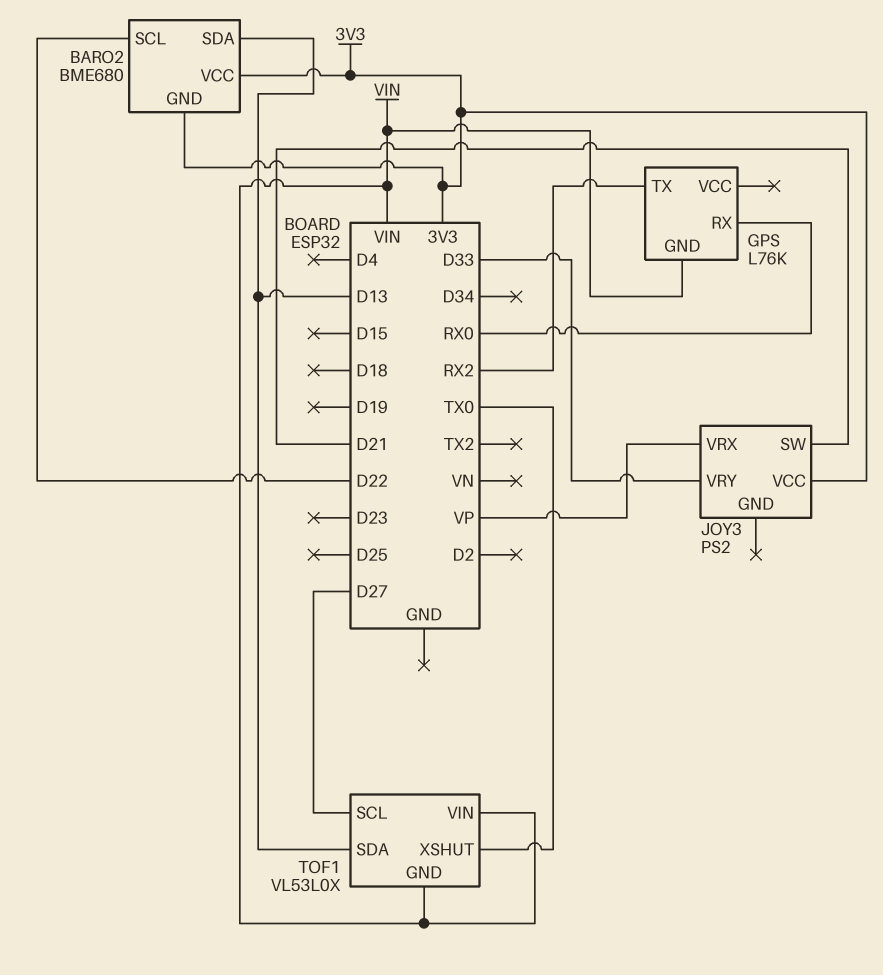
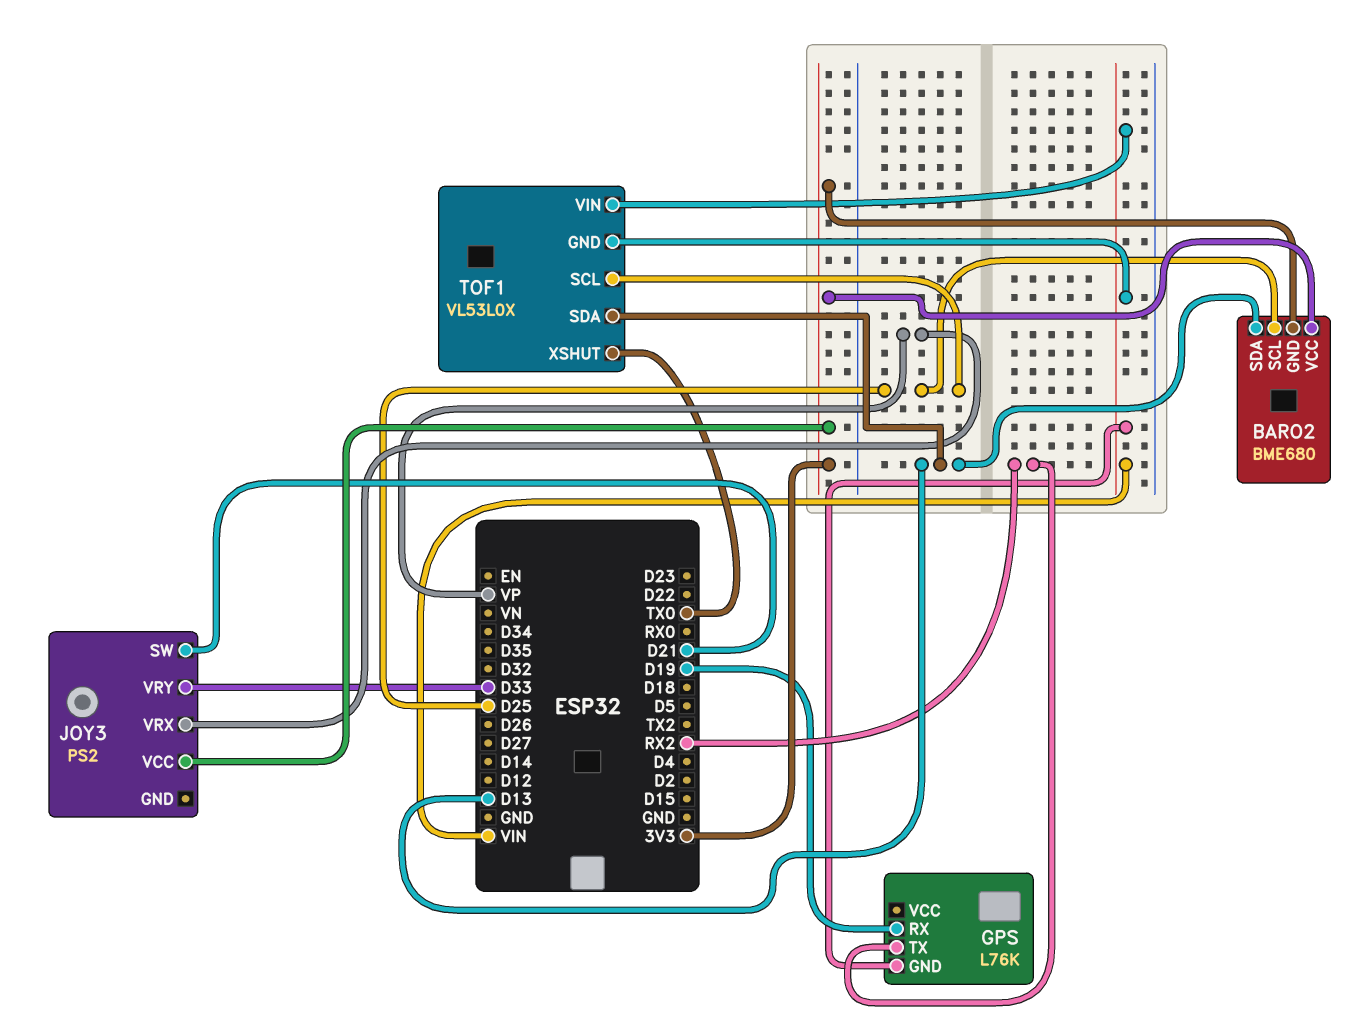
BARO2 pin SCL: D22 -> D25
GPS pin RX: RX0 -> D19
TOF1 pin SCL: D27 -> D25

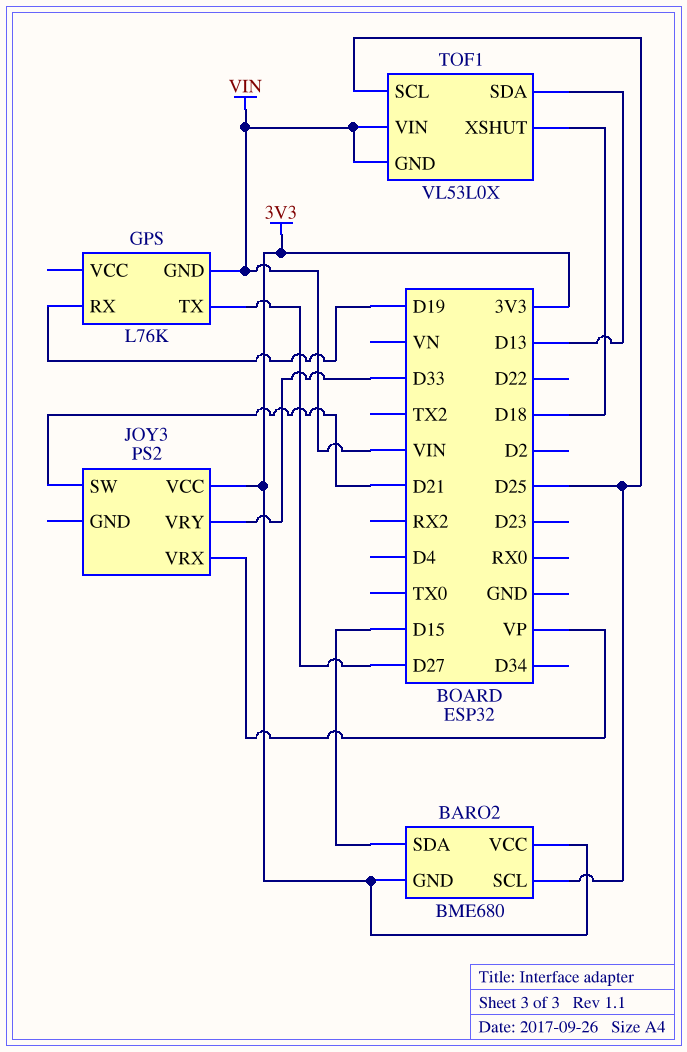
BARO2 pin SDA: D13 -> D15
GPS pin TX: RX2 -> D27
TOF1 pin XSHUT: TX0 -> D18

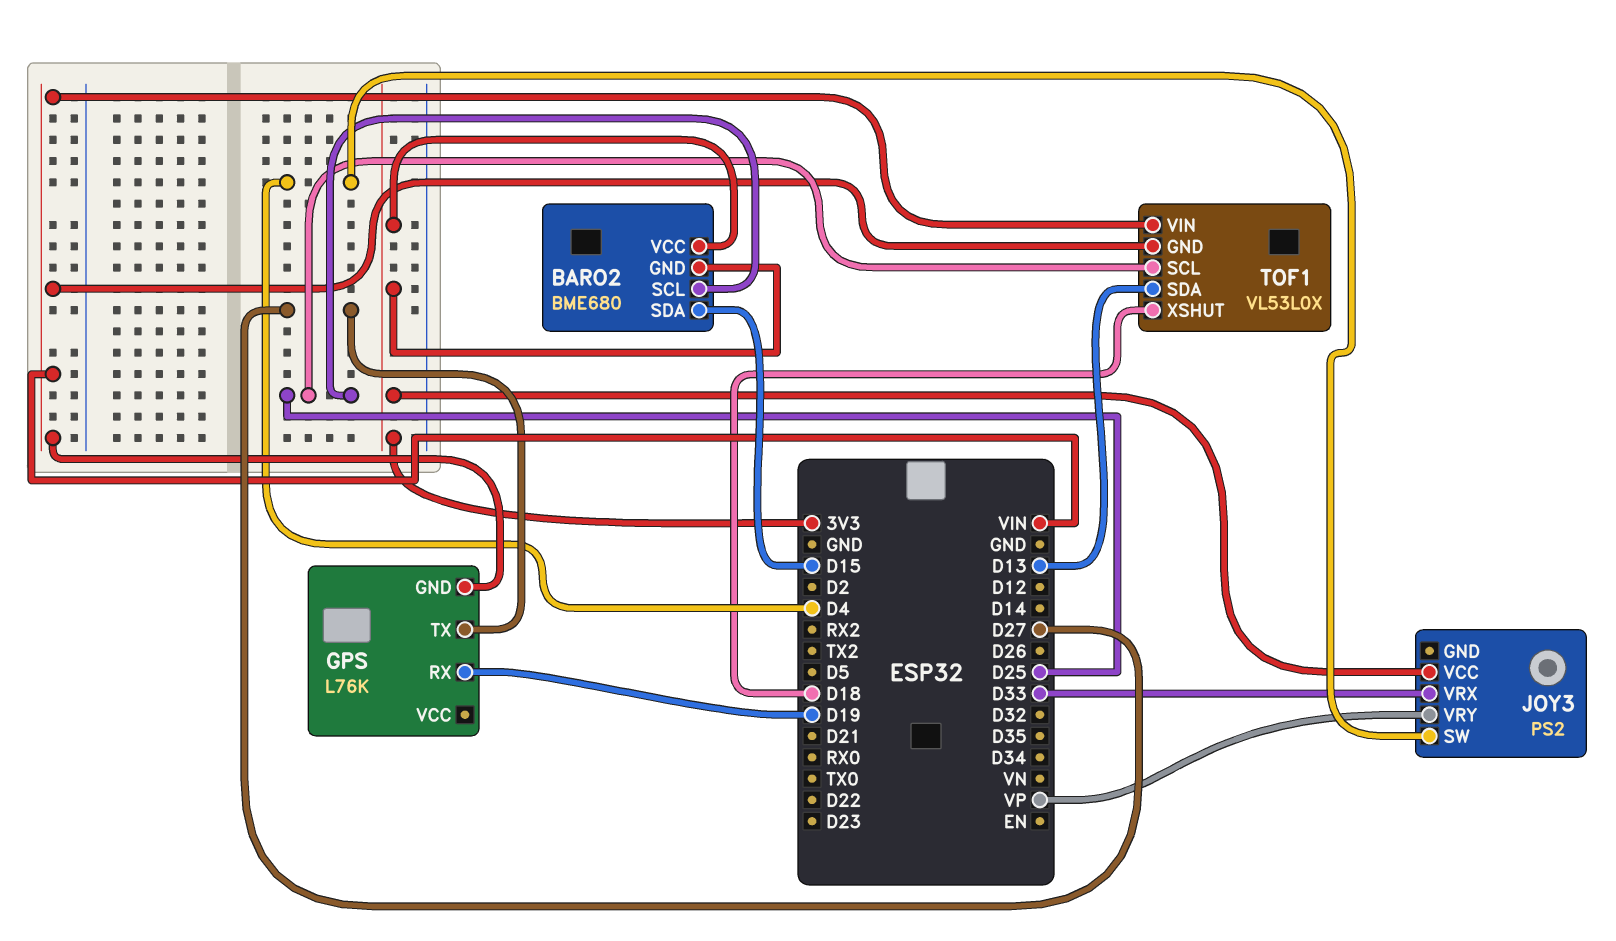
JOY3 pin SW: D21 -> D4
JOY3 pin VRX: VP -> D33
JOY3 pin VRY: D33 -> VP

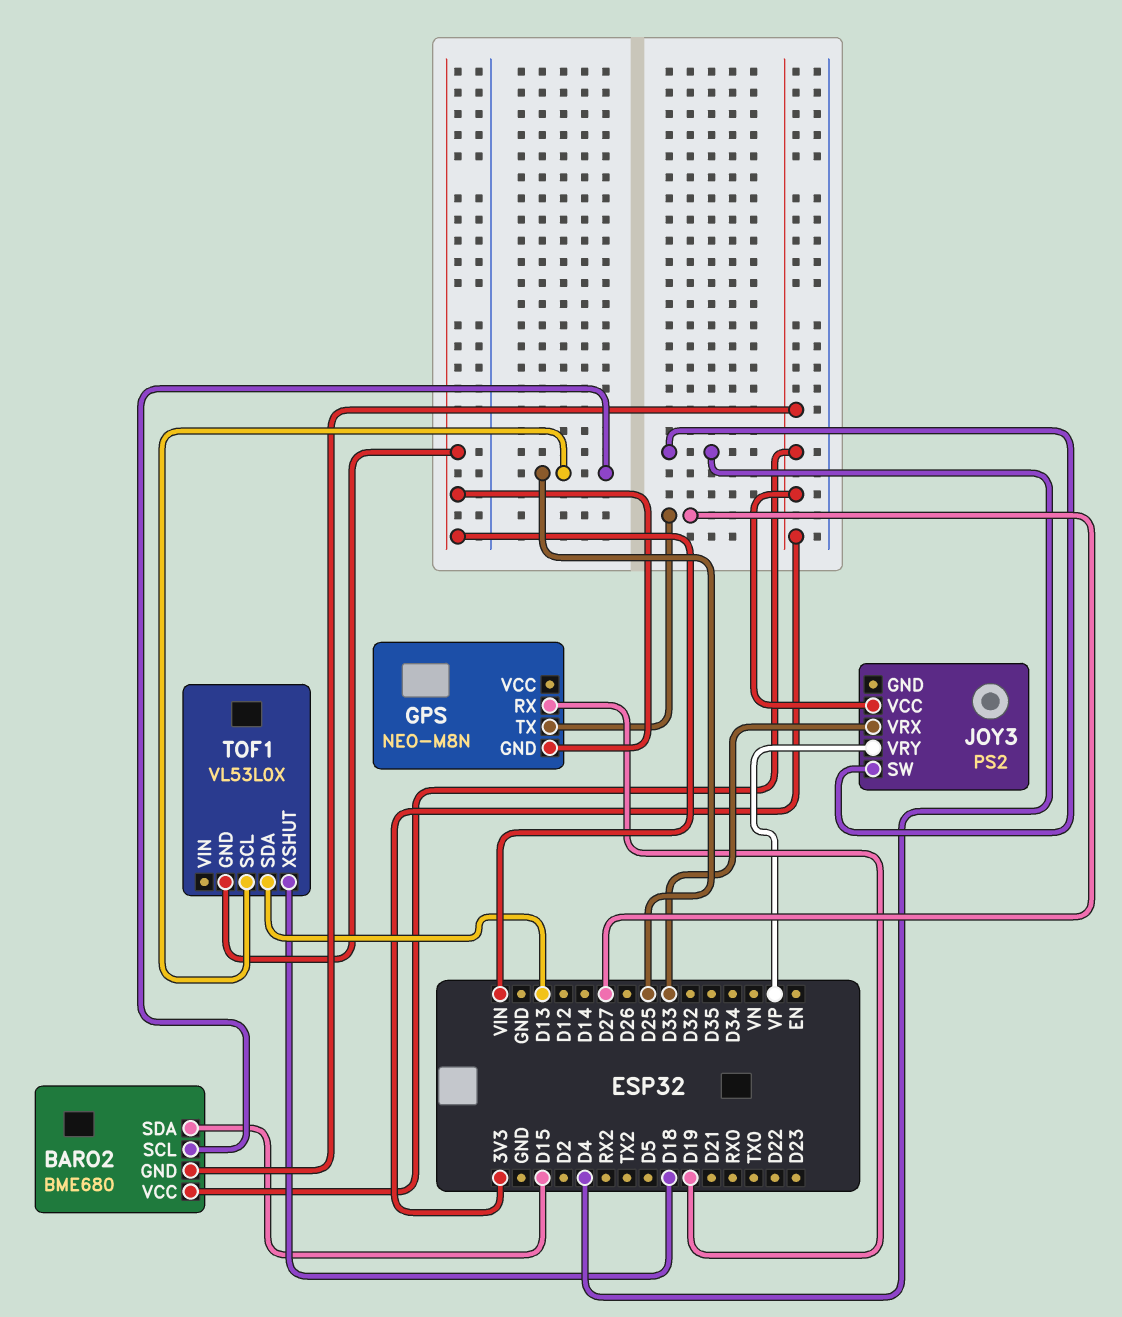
GPS: L76K -> NEO-M8N
TOF1 pin VIN: VIN -> none

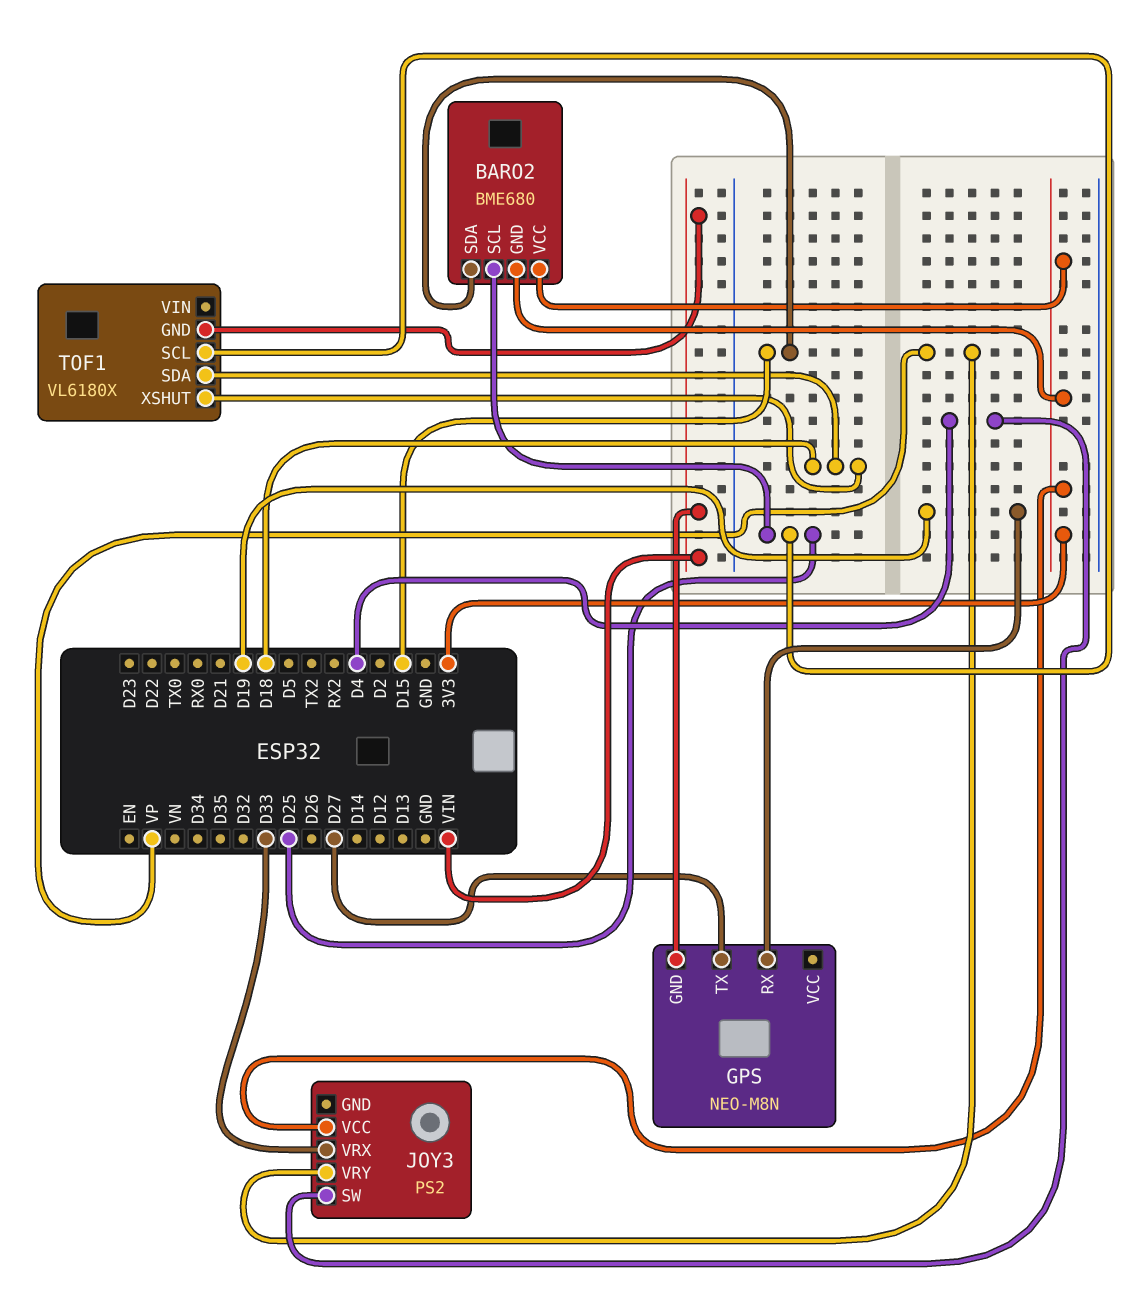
TOF1: VL53L0X -> VL6180X
TOF1 pin SDA: D13 -> D18

